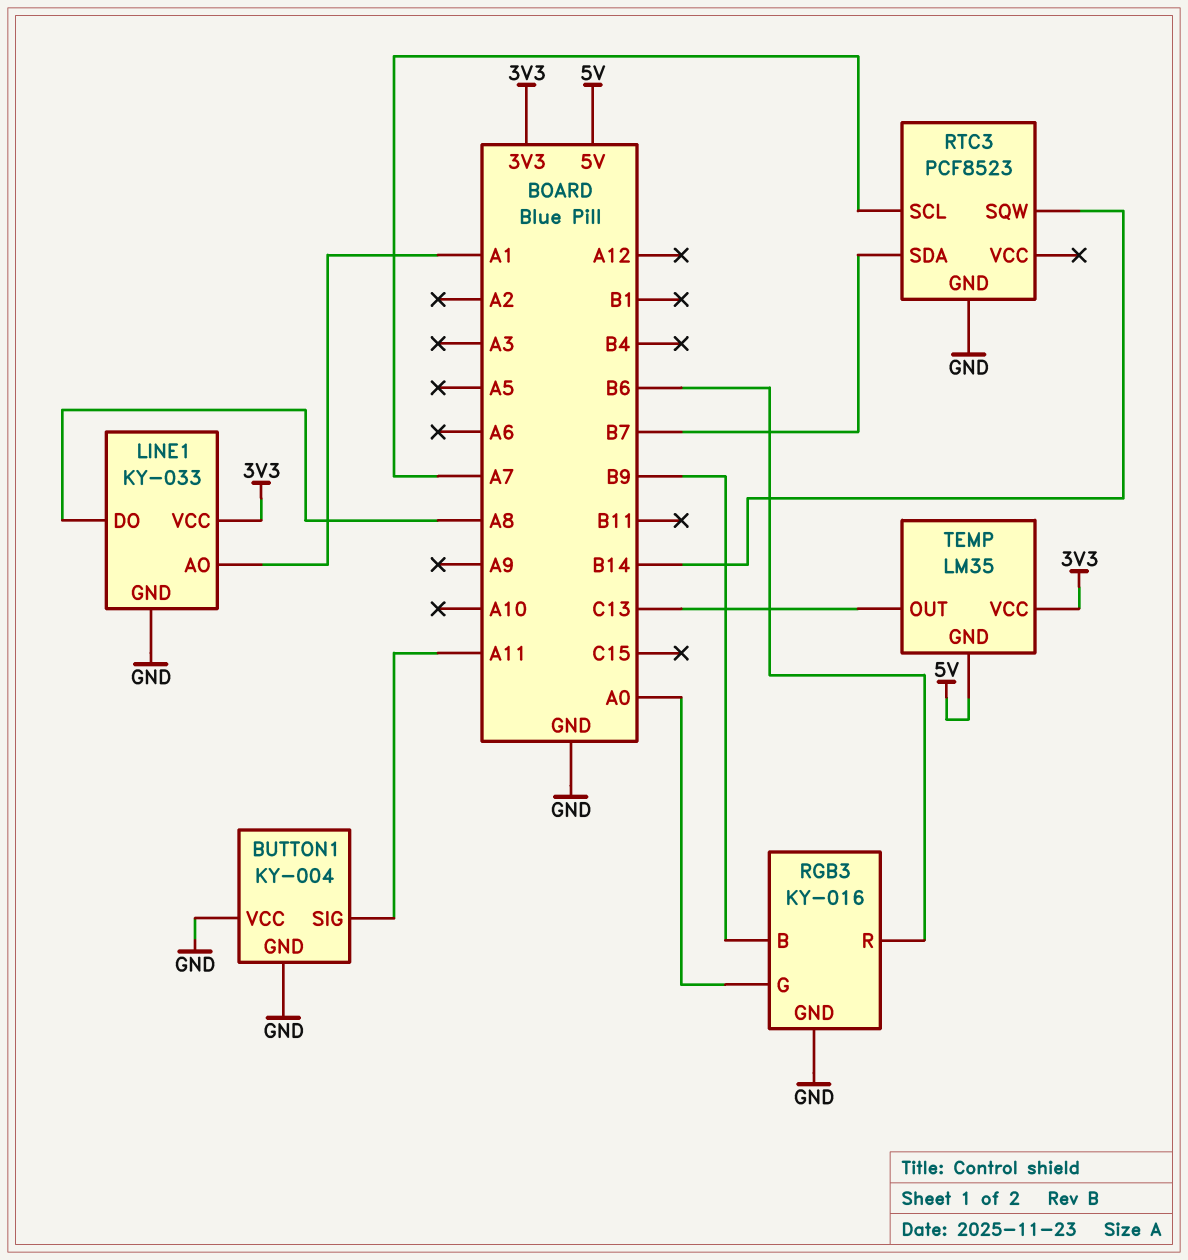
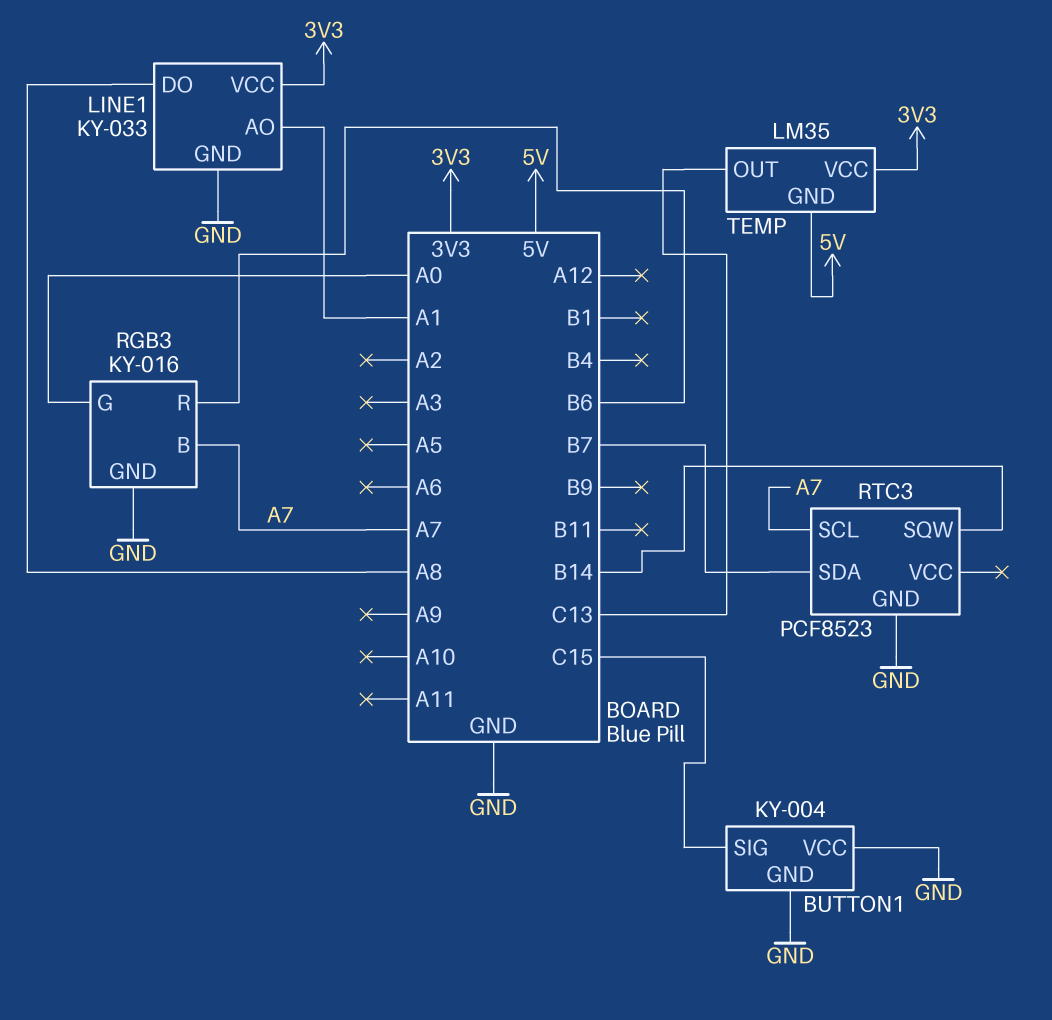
BUTTON1 pin SIG: A11 -> C15
RGB3 pin B: B9 -> A7

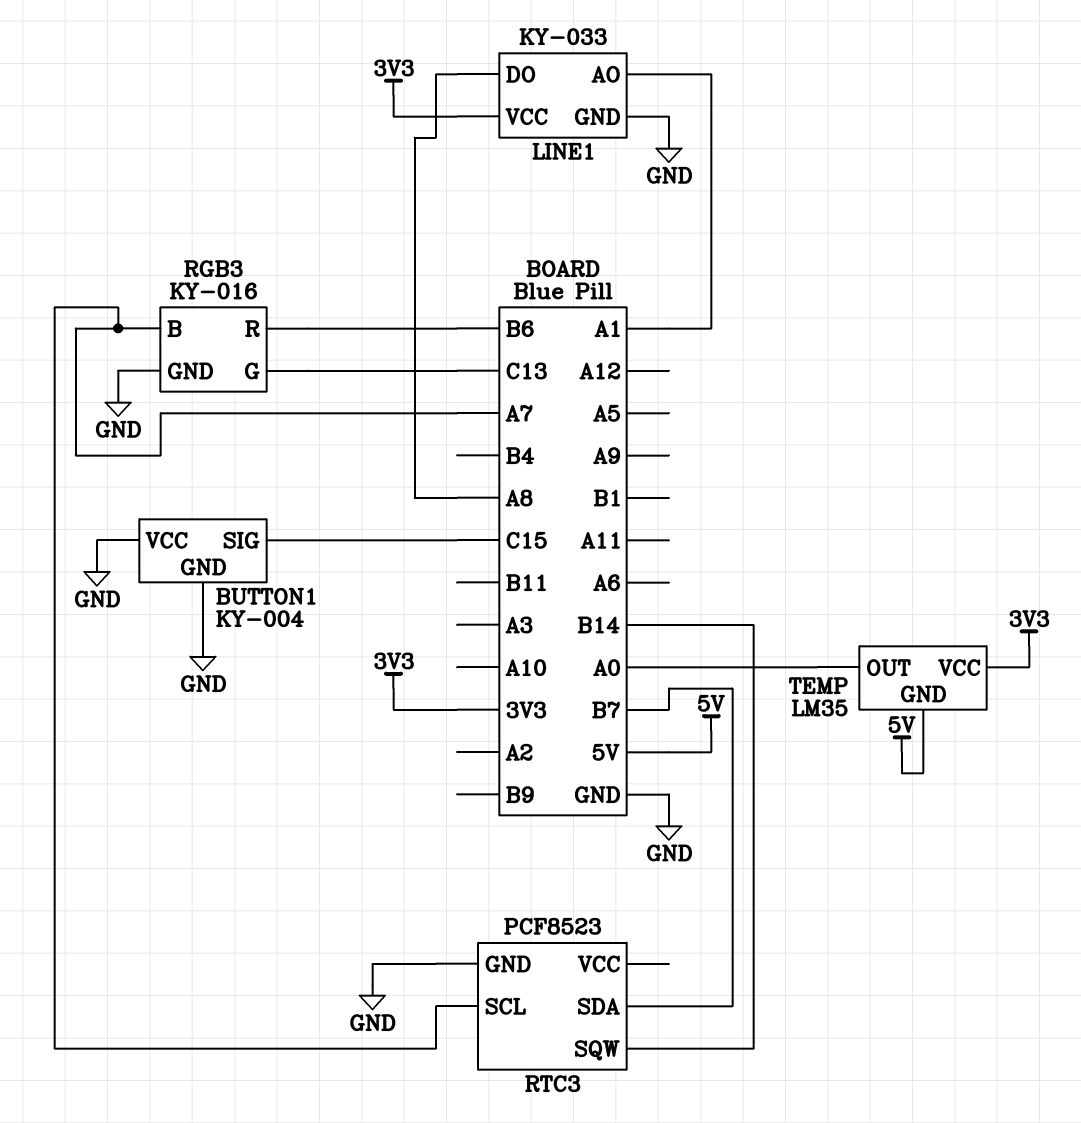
RGB3 pin G: A0 -> C13
TEMP pin OUT: C13 -> A0

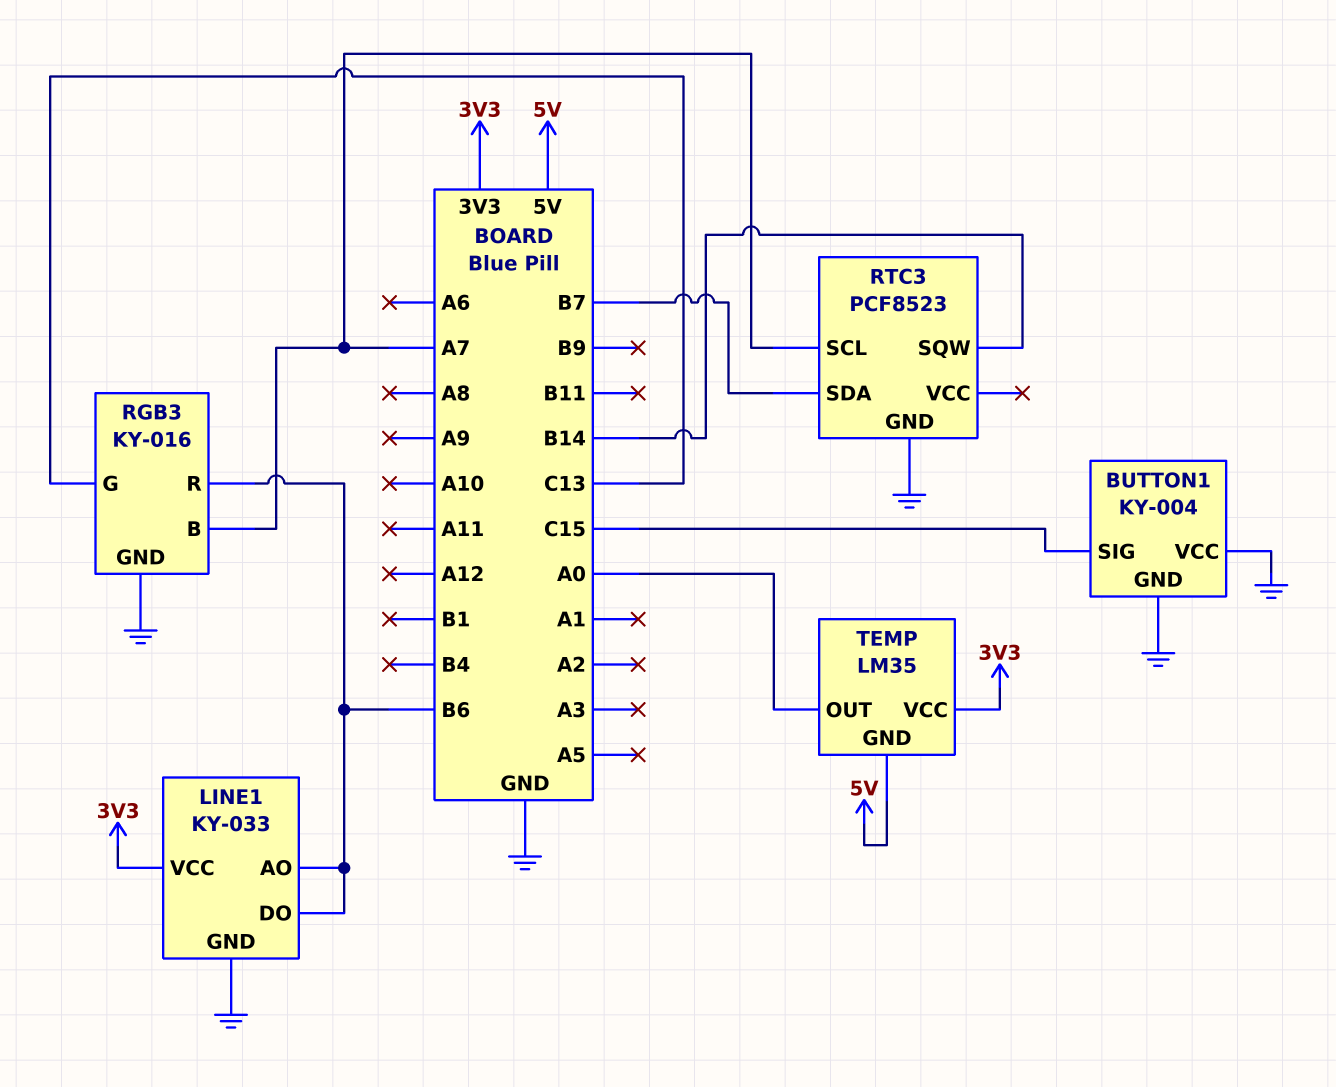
LINE1 pin AO: A1 -> B6
LINE1 pin DO: A8 -> B6

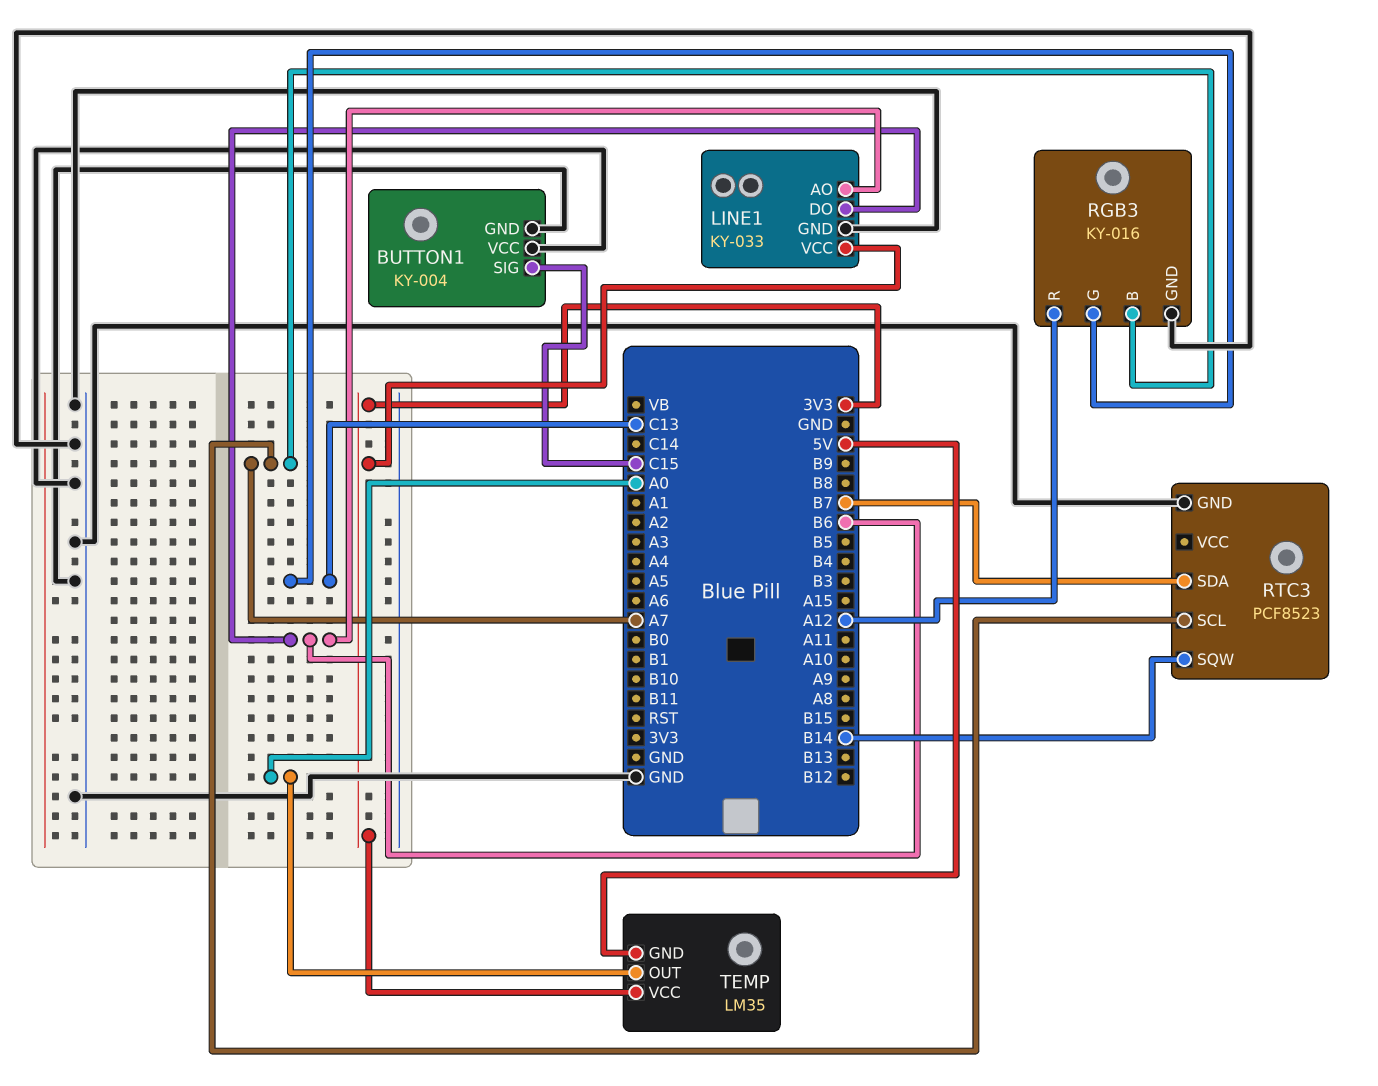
RGB3 pin R: B6 -> A12

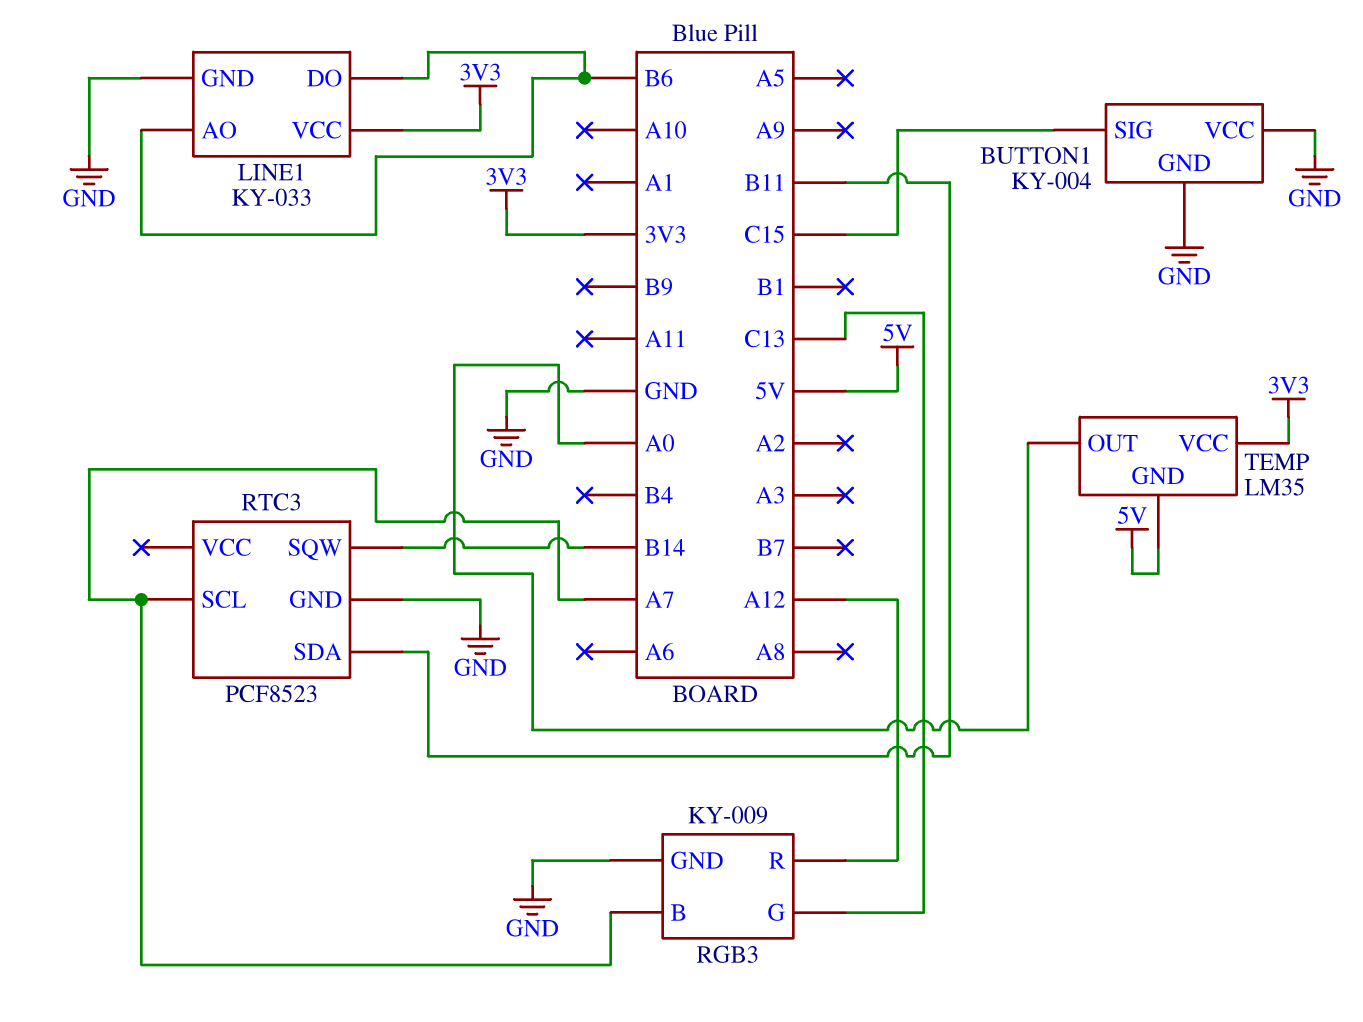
RGB3: KY-016 -> KY-009
RTC3 pin SDA: B7 -> B11

